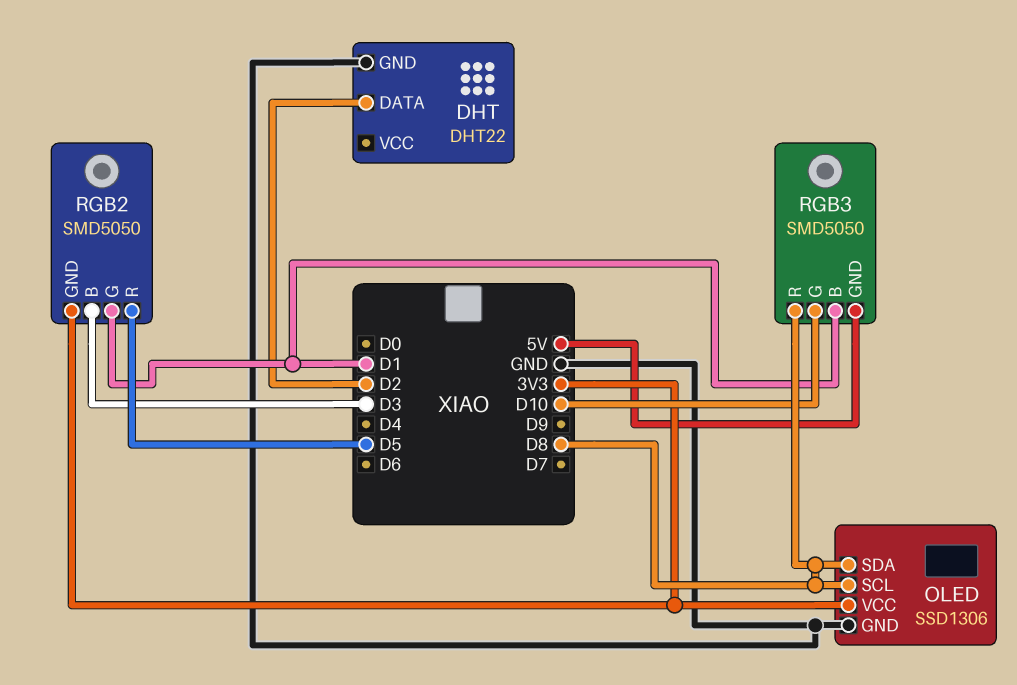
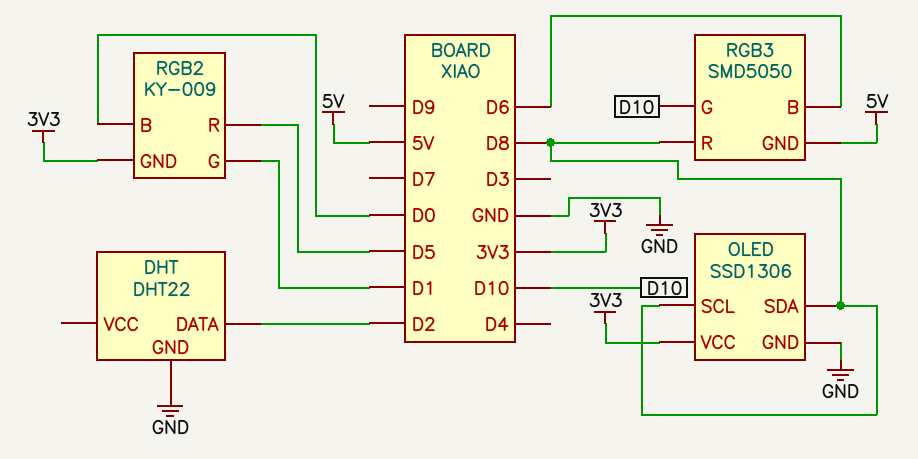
RGB2: SMD5050 -> KY-009
RGB2 pin B: D3 -> D0
RGB3 pin B: D1 -> D6

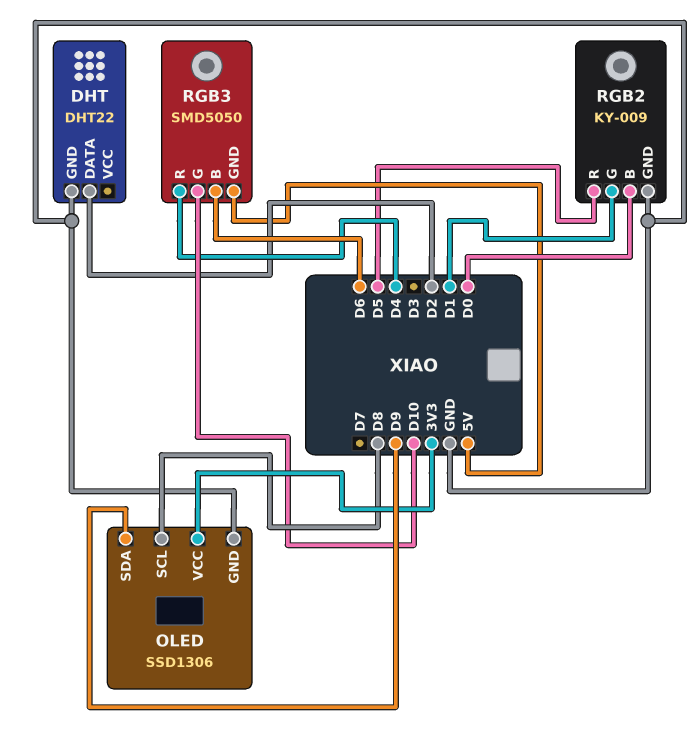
OLED pin SDA: D8 -> D9
RGB2 pin GND: 3V3 -> GND
RGB3 pin R: D8 -> D4

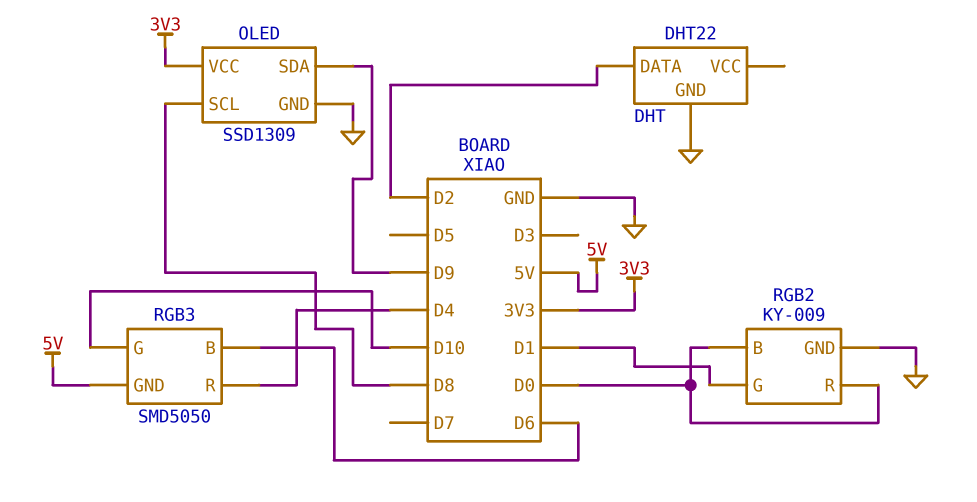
OLED: SSD1306 -> SSD1309
RGB2 pin R: D5 -> D0

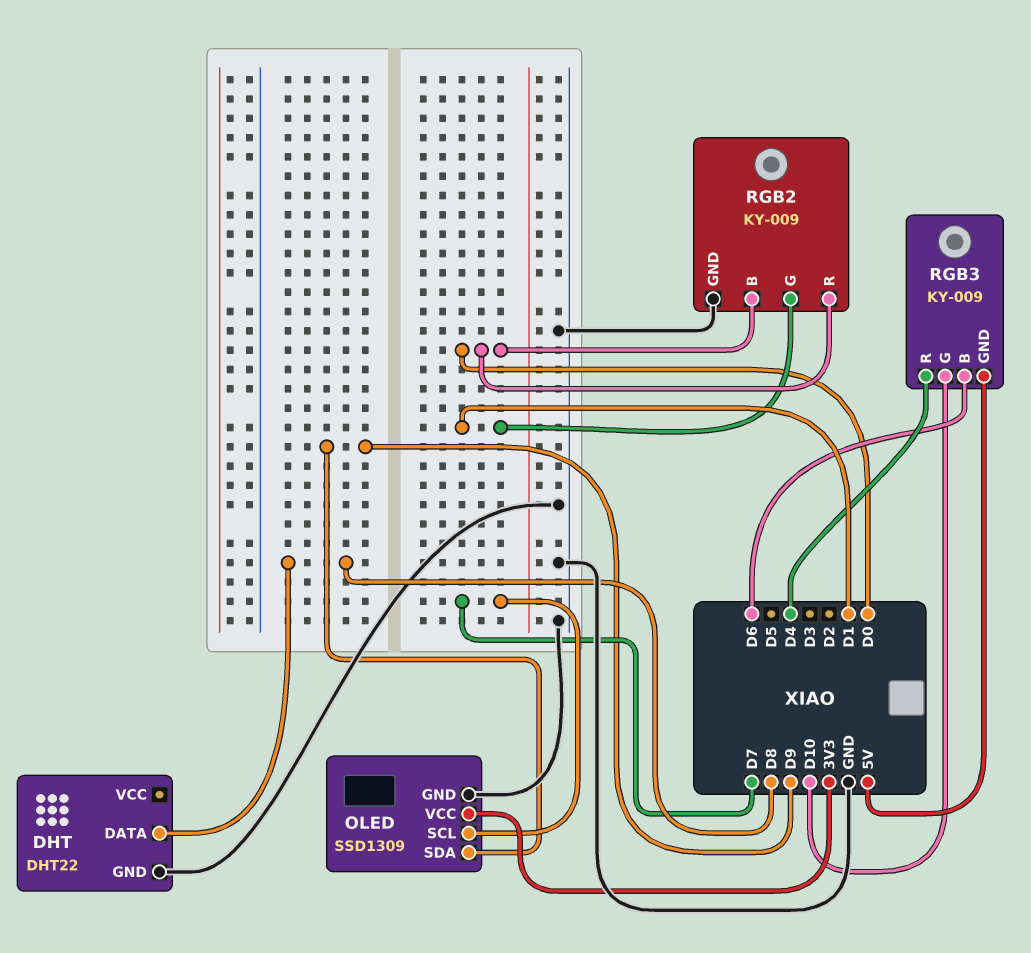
DHT pin DATA: D2 -> D8
OLED pin SCL: D8 -> D7
RGB3: SMD5050 -> KY-009

